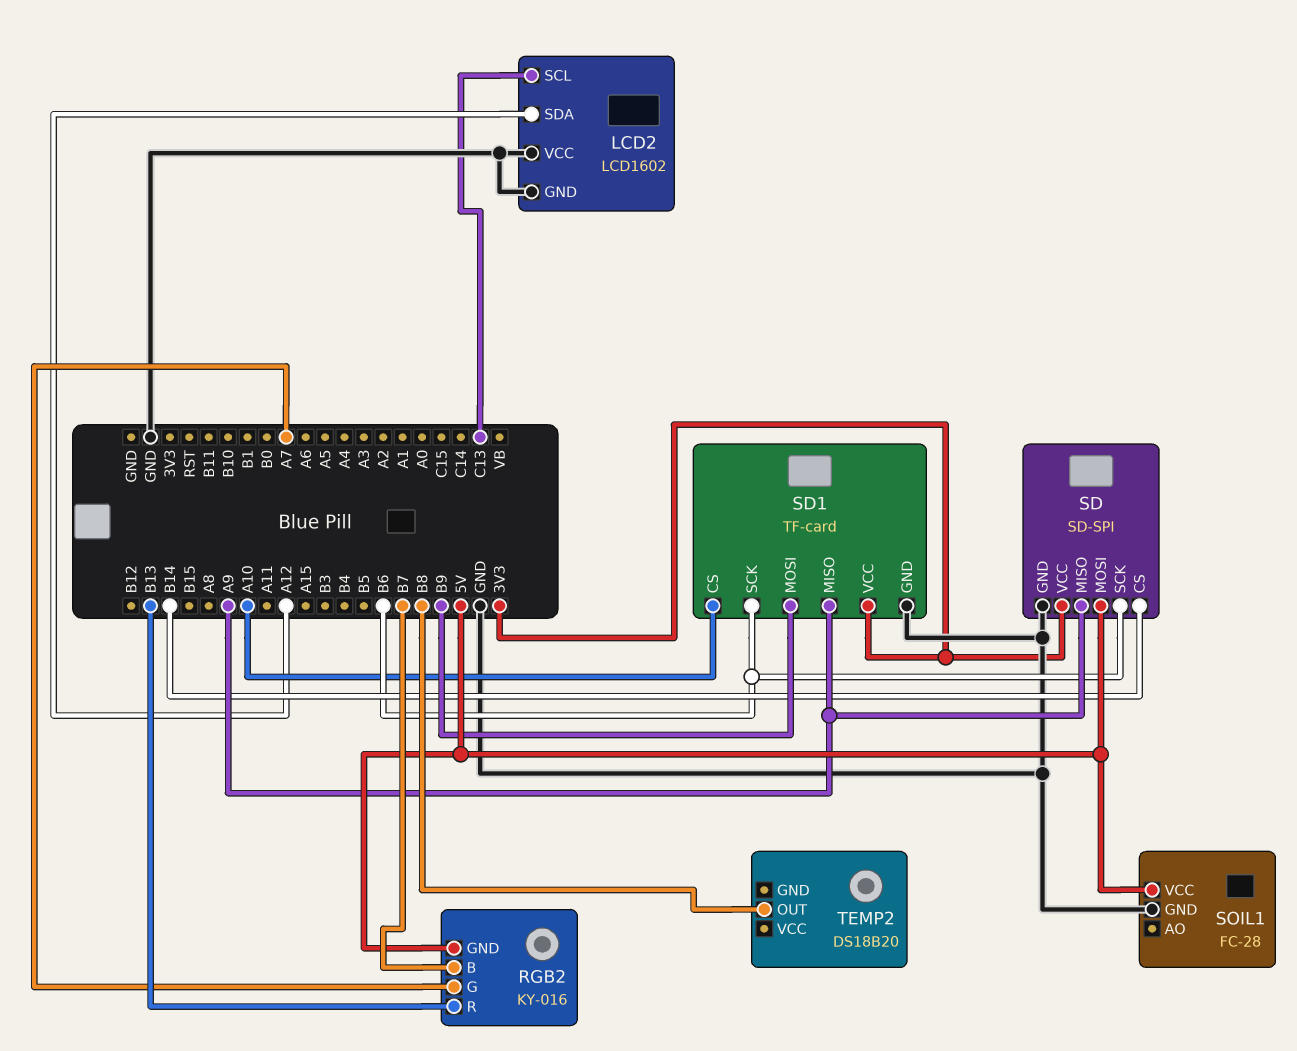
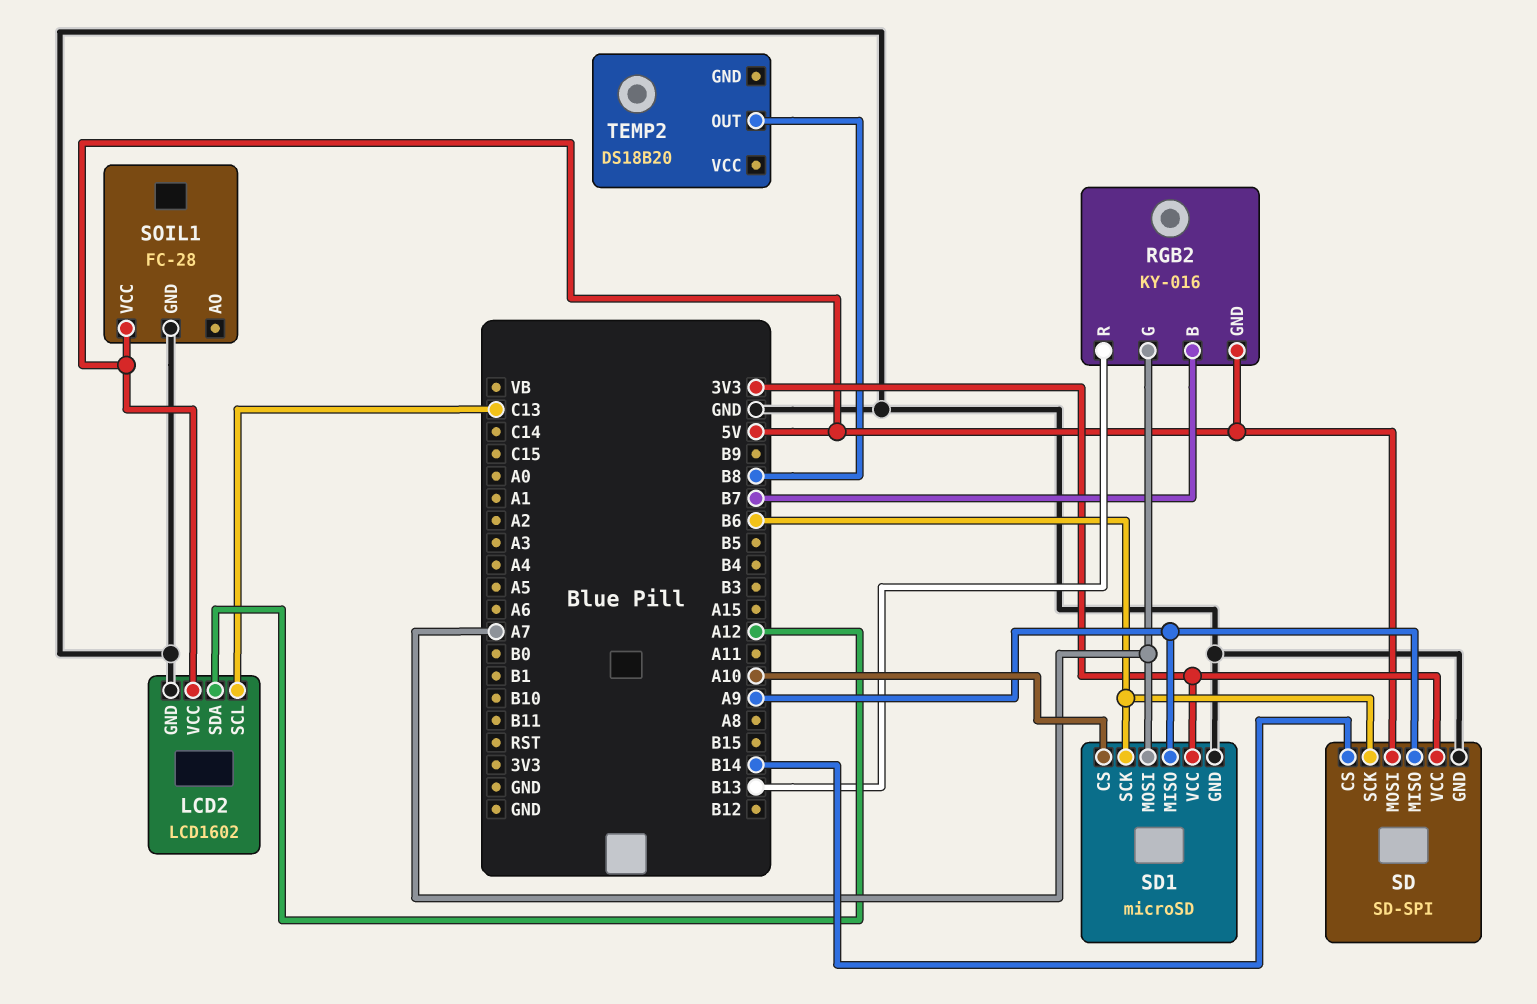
LCD2 pin VCC: GND -> 5V
SD1: TF-card -> microSD
SD1 pin MOSI: B9 -> A7

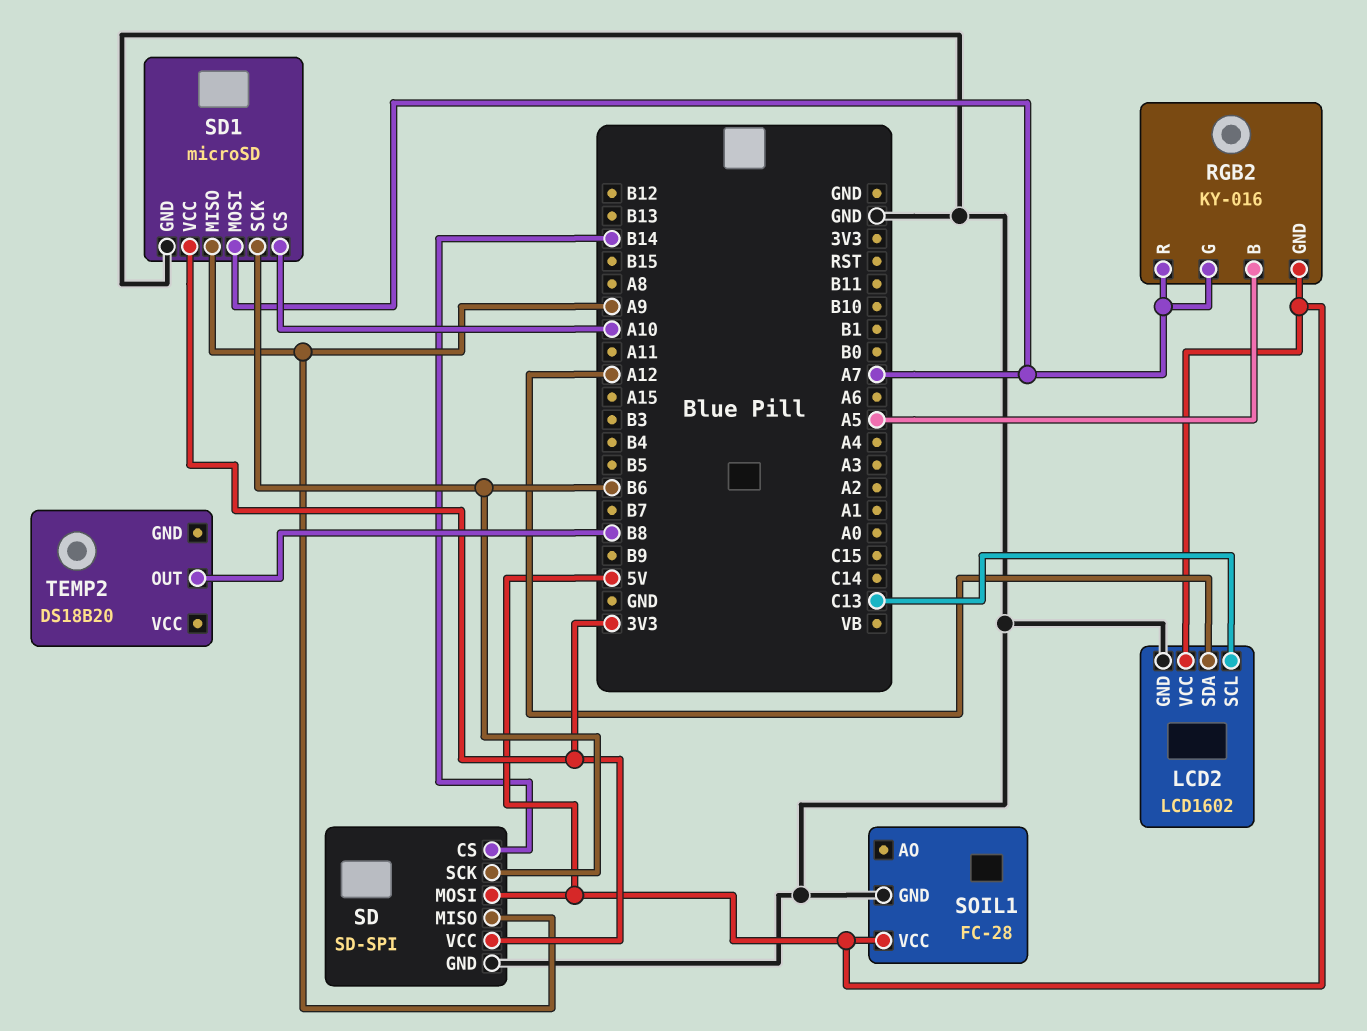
RGB2 pin B: B7 -> A5
RGB2 pin R: B13 -> A7

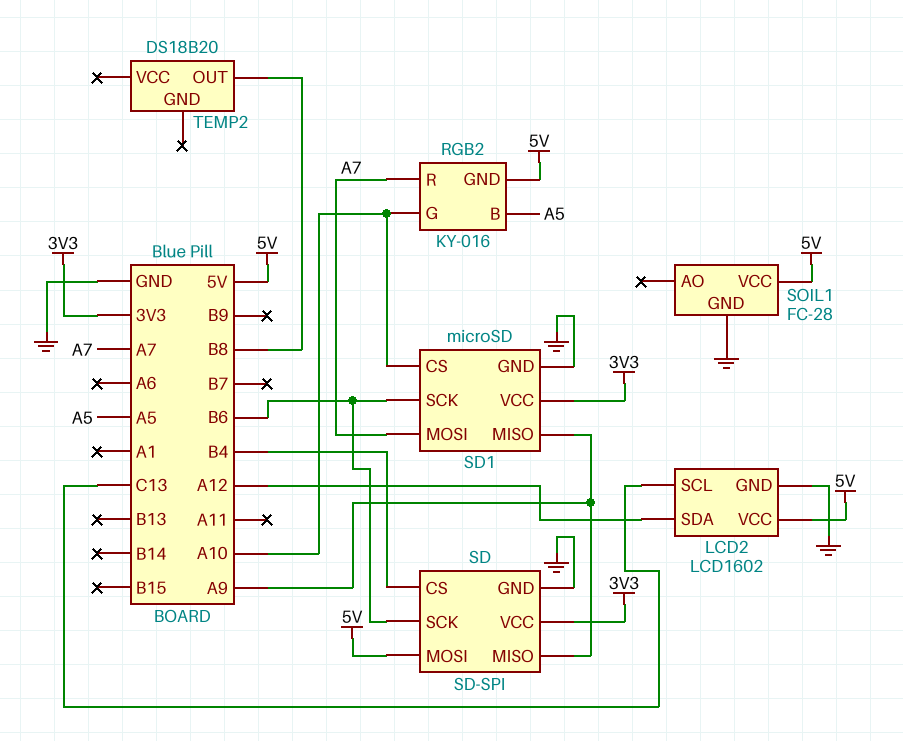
RGB2 pin G: A7 -> A10
SD pin CS: B14 -> B4

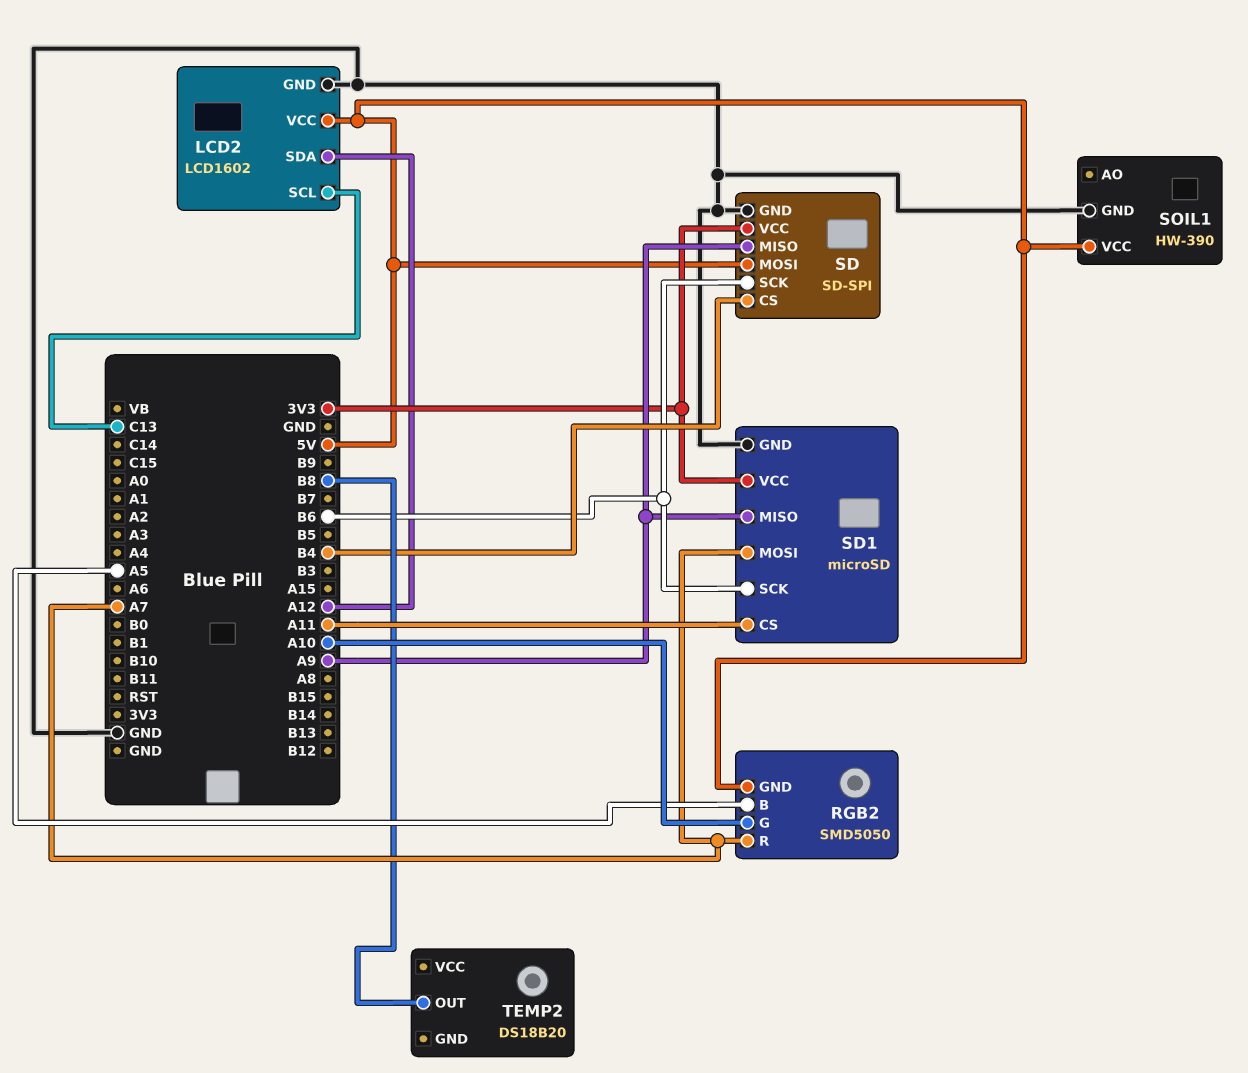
RGB2: KY-016 -> SMD5050
SD1 pin CS: A10 -> A11
SOIL1: FC-28 -> HW-390

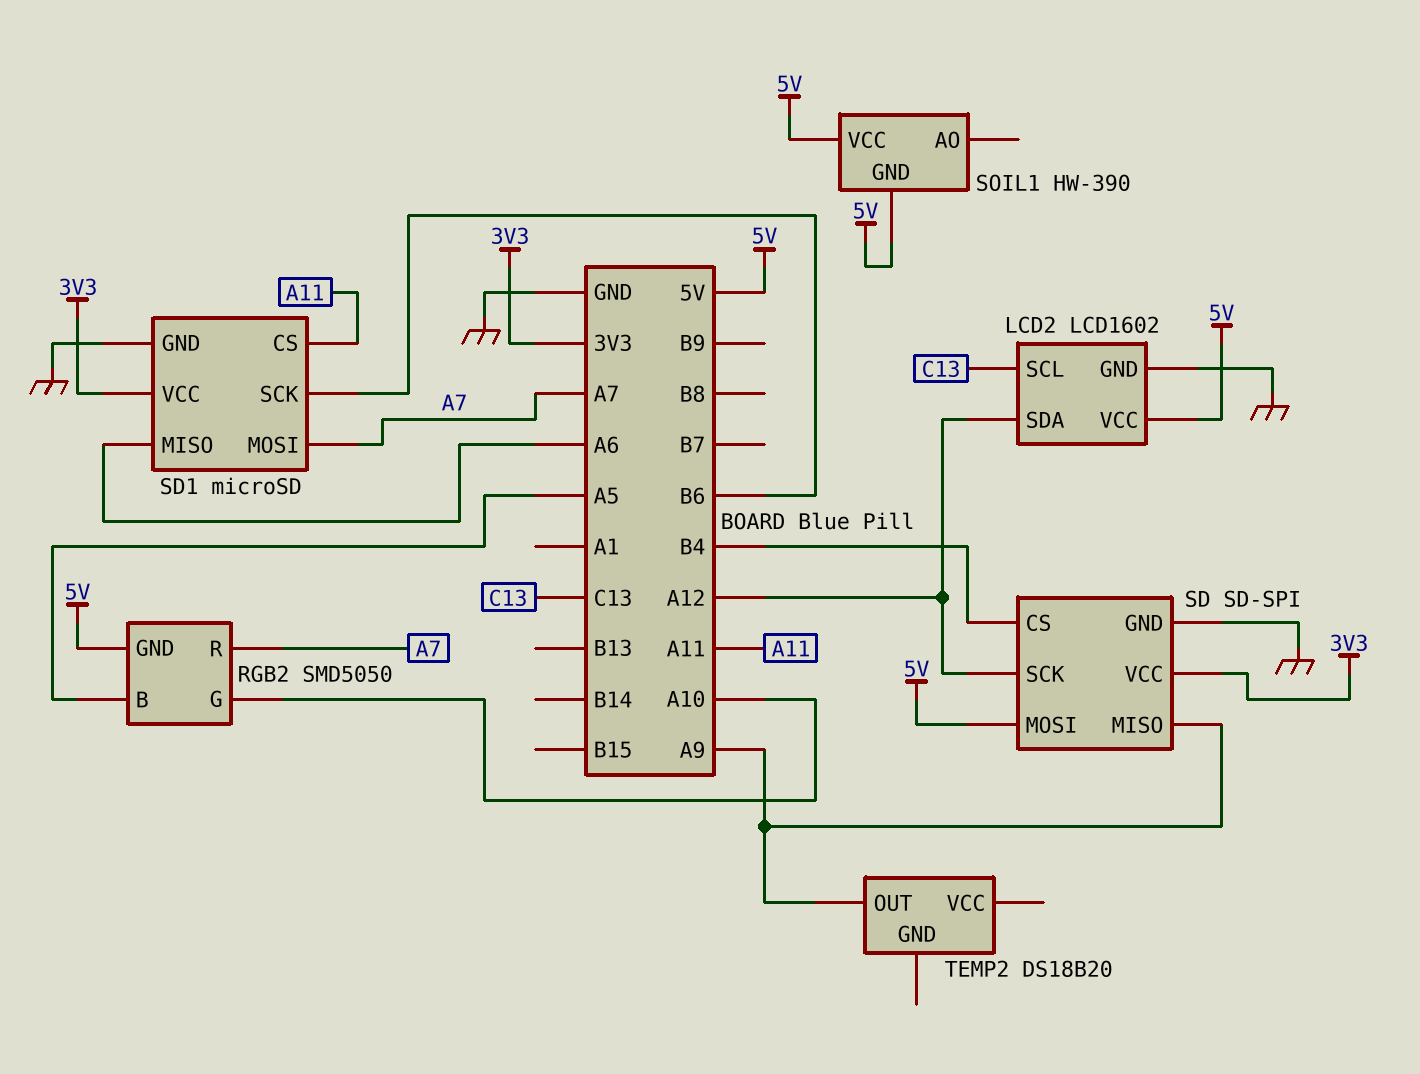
SD pin SCK: B6 -> A12
SD1 pin MISO: A9 -> A6
SOIL1 pin GND: GND -> 5V
TEMP2 pin OUT: B8 -> A9

